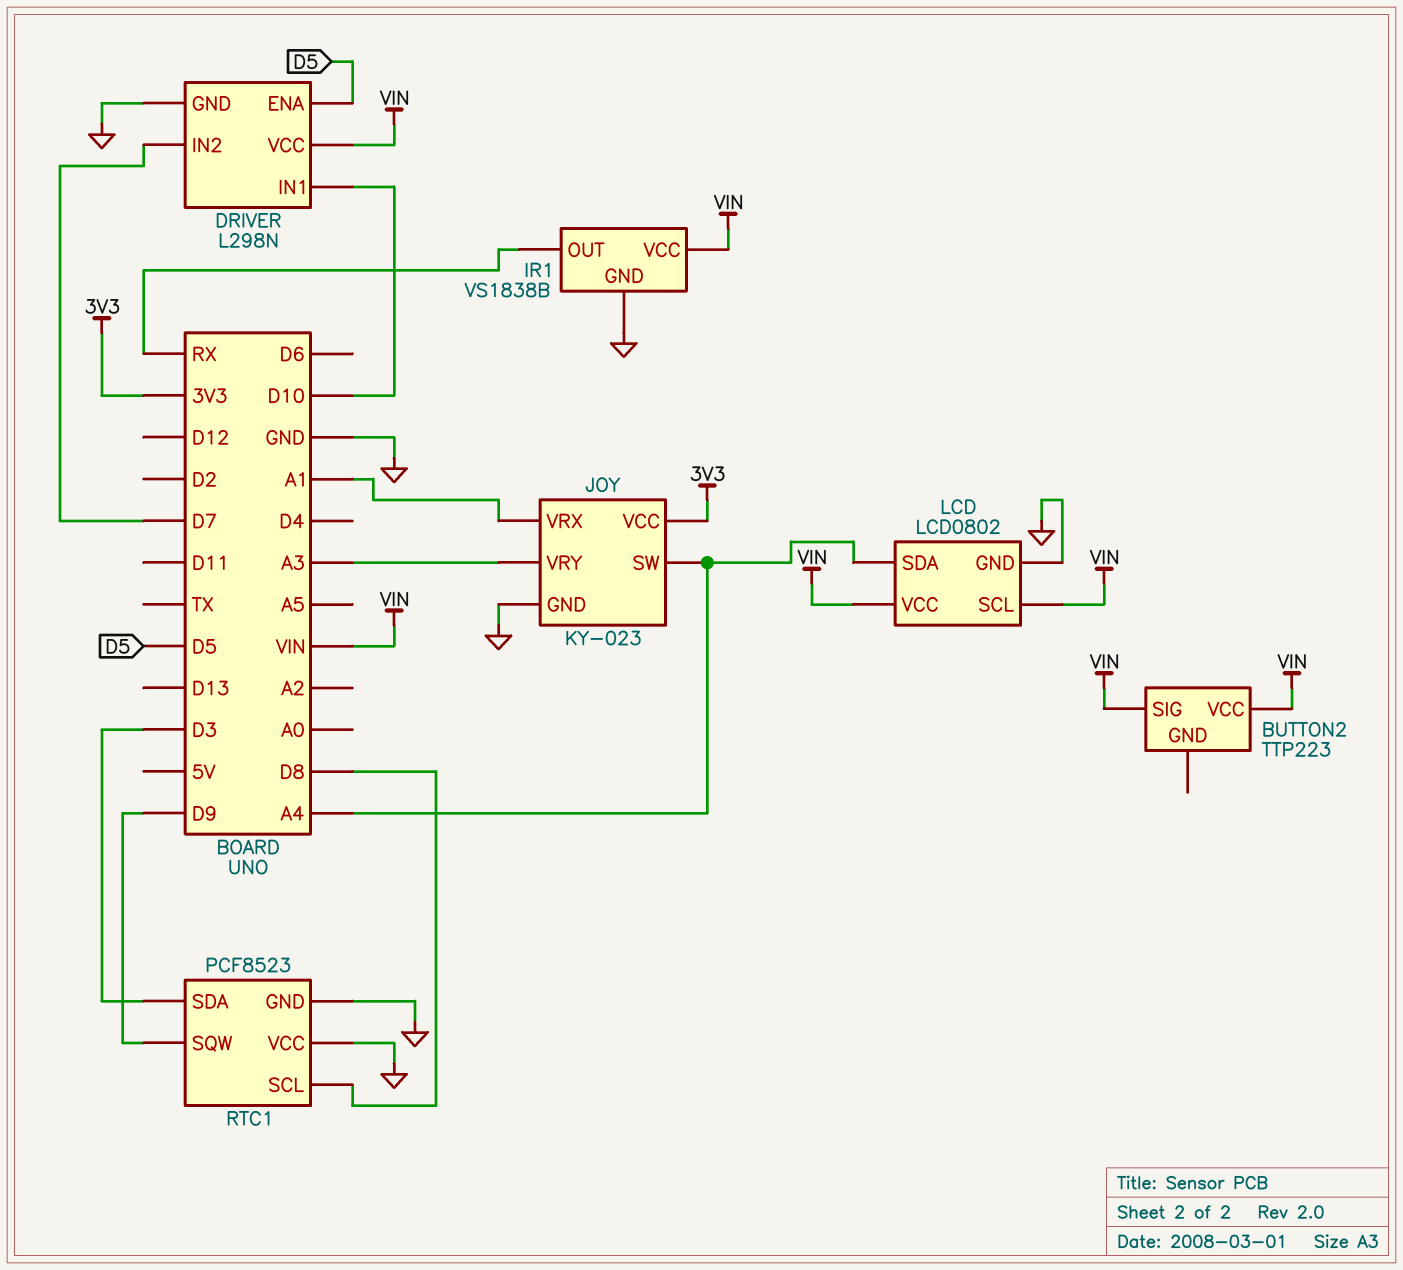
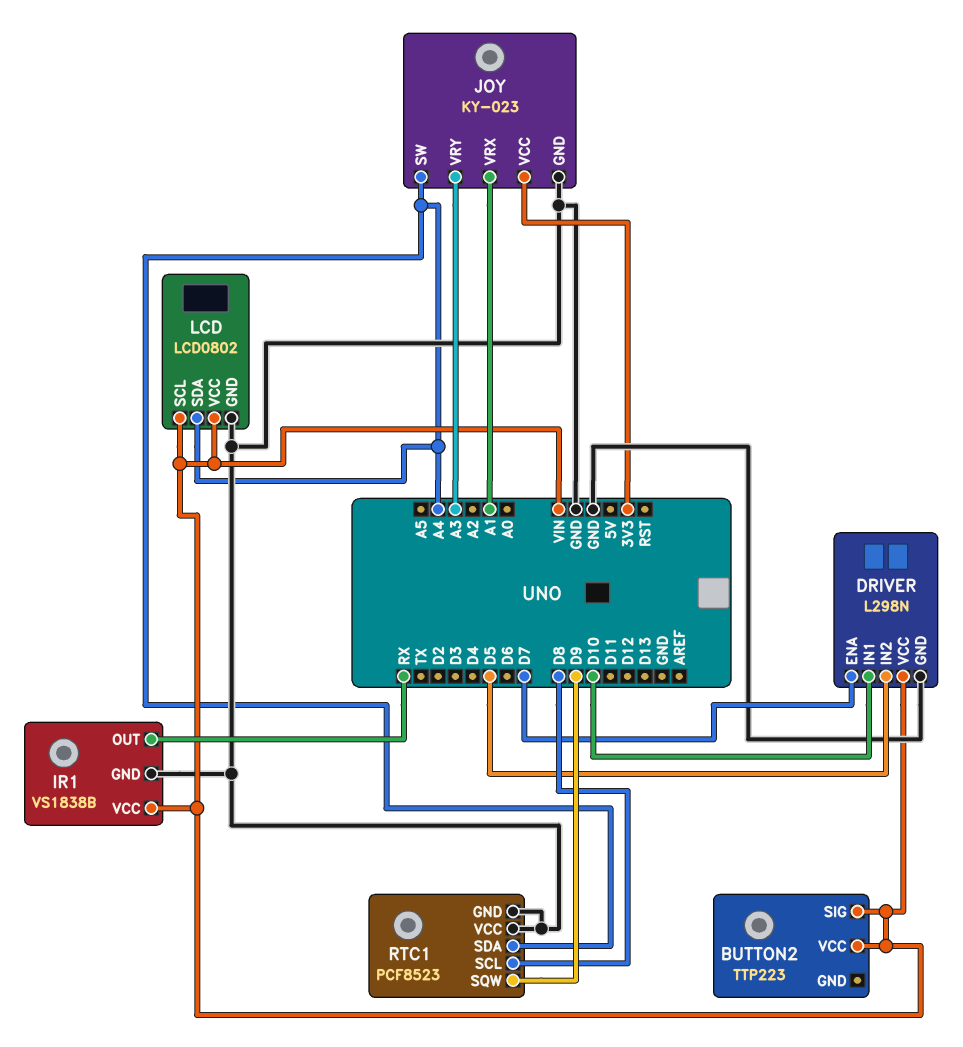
DRIVER pin ENA: D5 -> D7
DRIVER pin IN2: D7 -> D5
RTC1 pin SDA: D3 -> A4

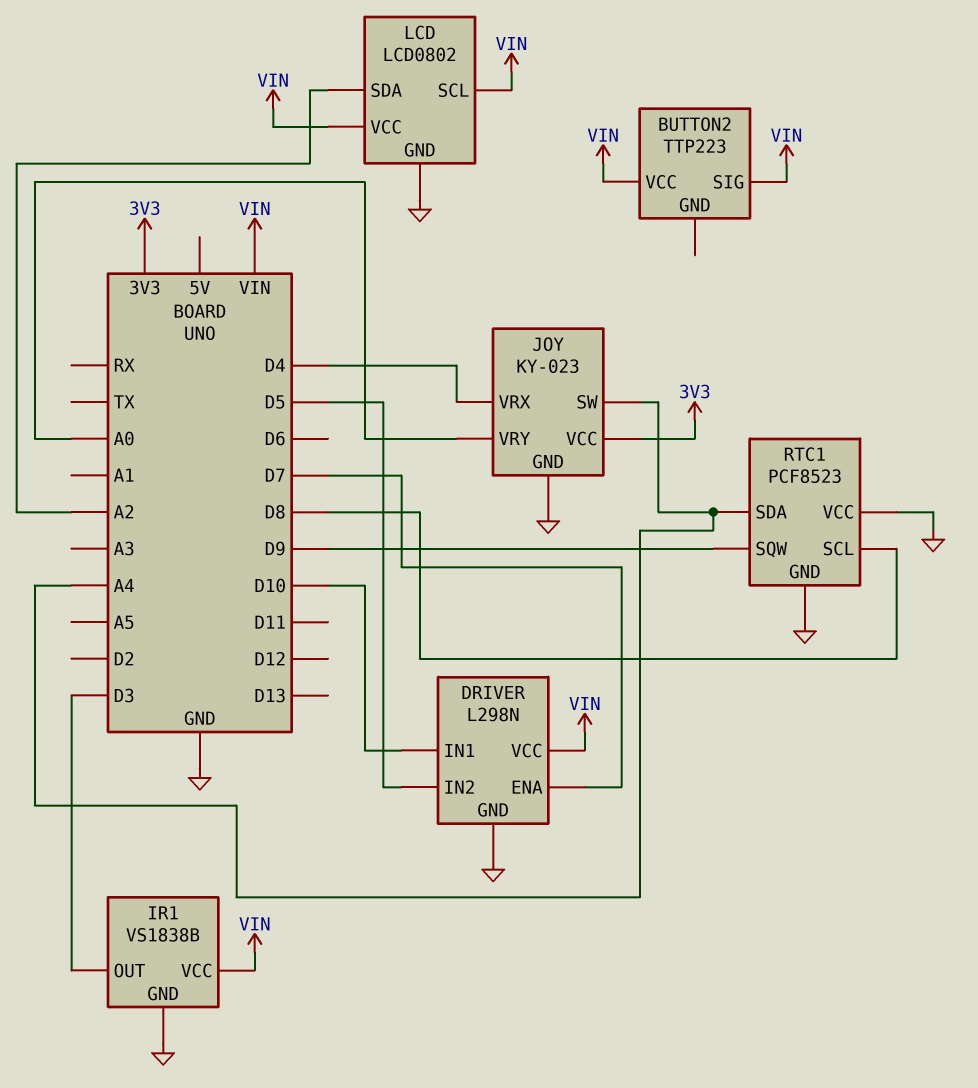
IR1 pin OUT: RX -> D3
JOY pin VRX: A1 -> D4
JOY pin VRY: A3 -> A0
LCD pin SDA: A4 -> A2

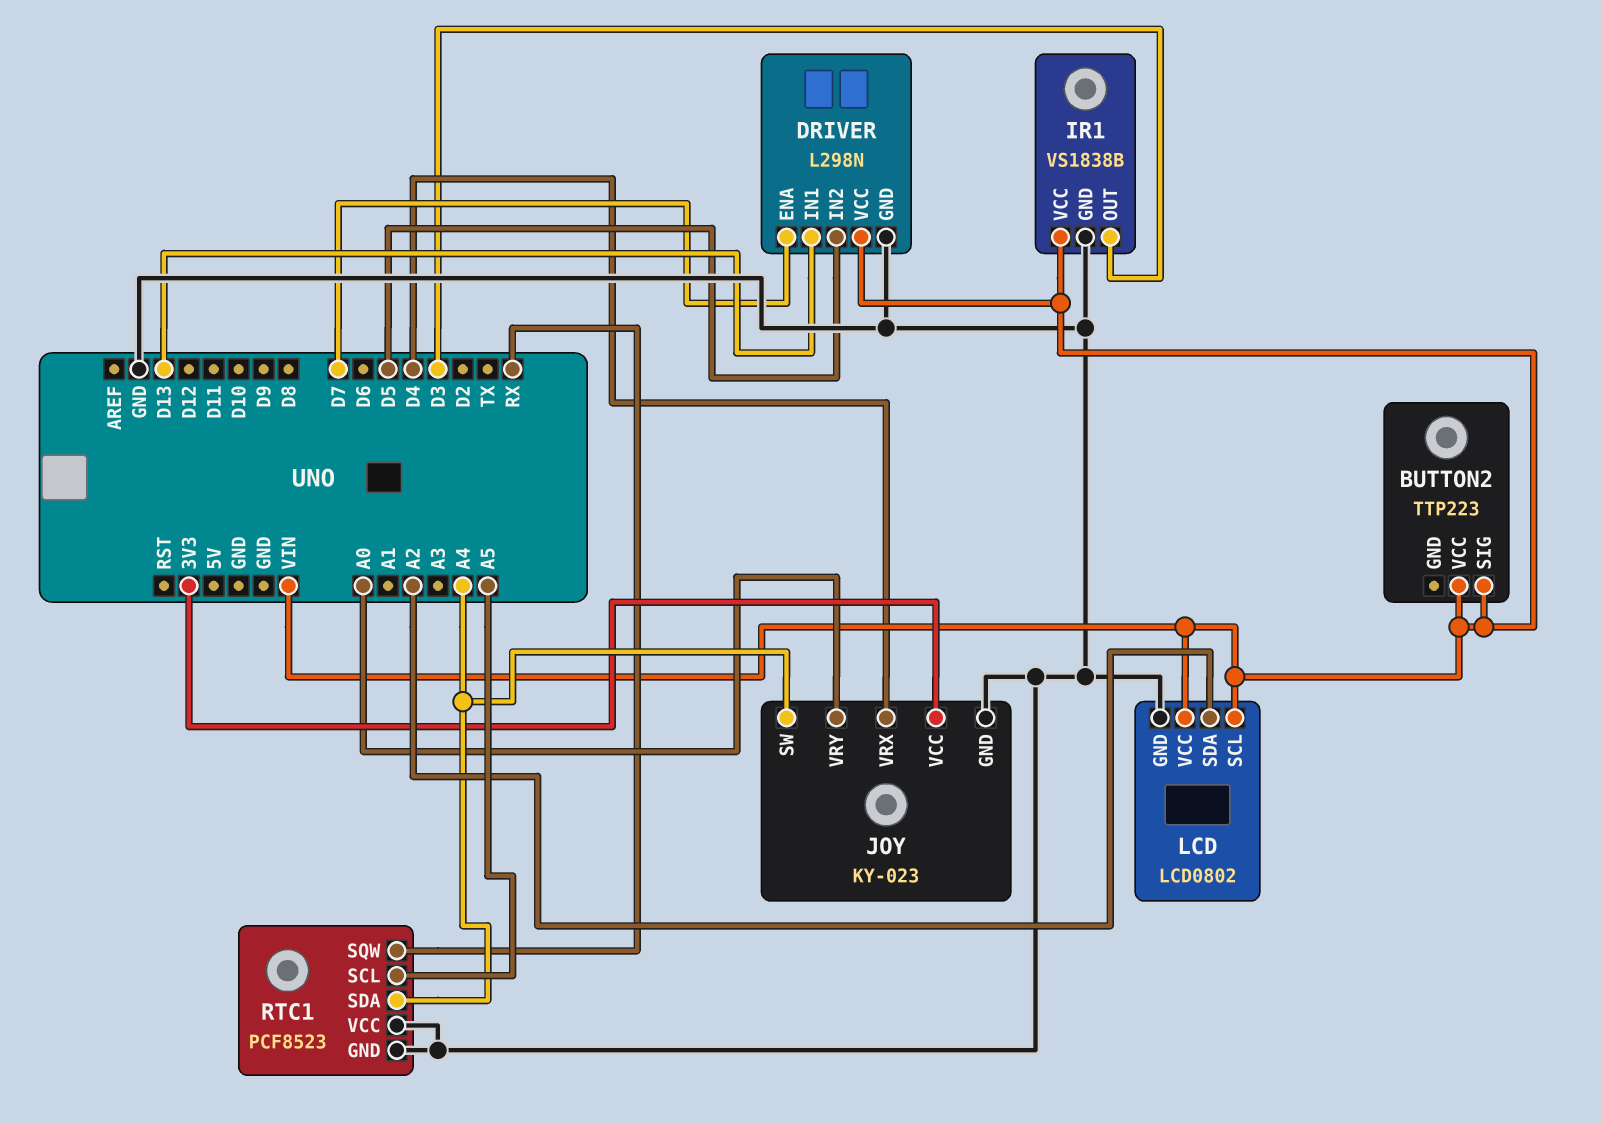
DRIVER pin IN1: D10 -> D13
RTC1 pin SCL: D8 -> A5
RTC1 pin SQW: D9 -> RX

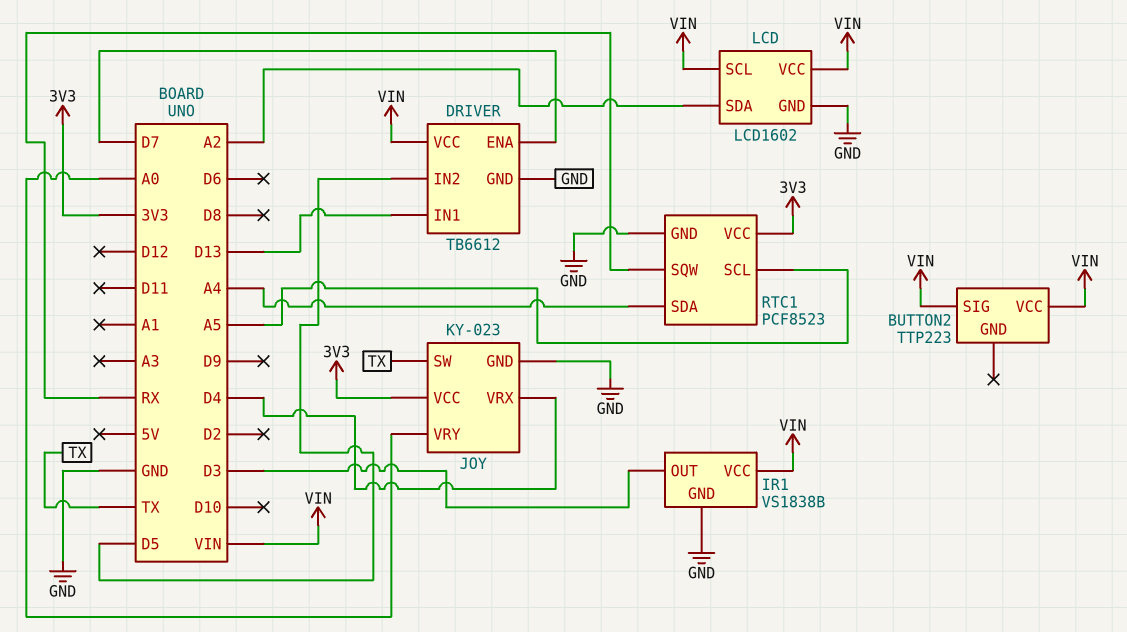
DRIVER: L298N -> TB6612
JOY pin SW: A4 -> TX
LCD: LCD0802 -> LCD1602
RTC1 pin VCC: GND -> 3V3

